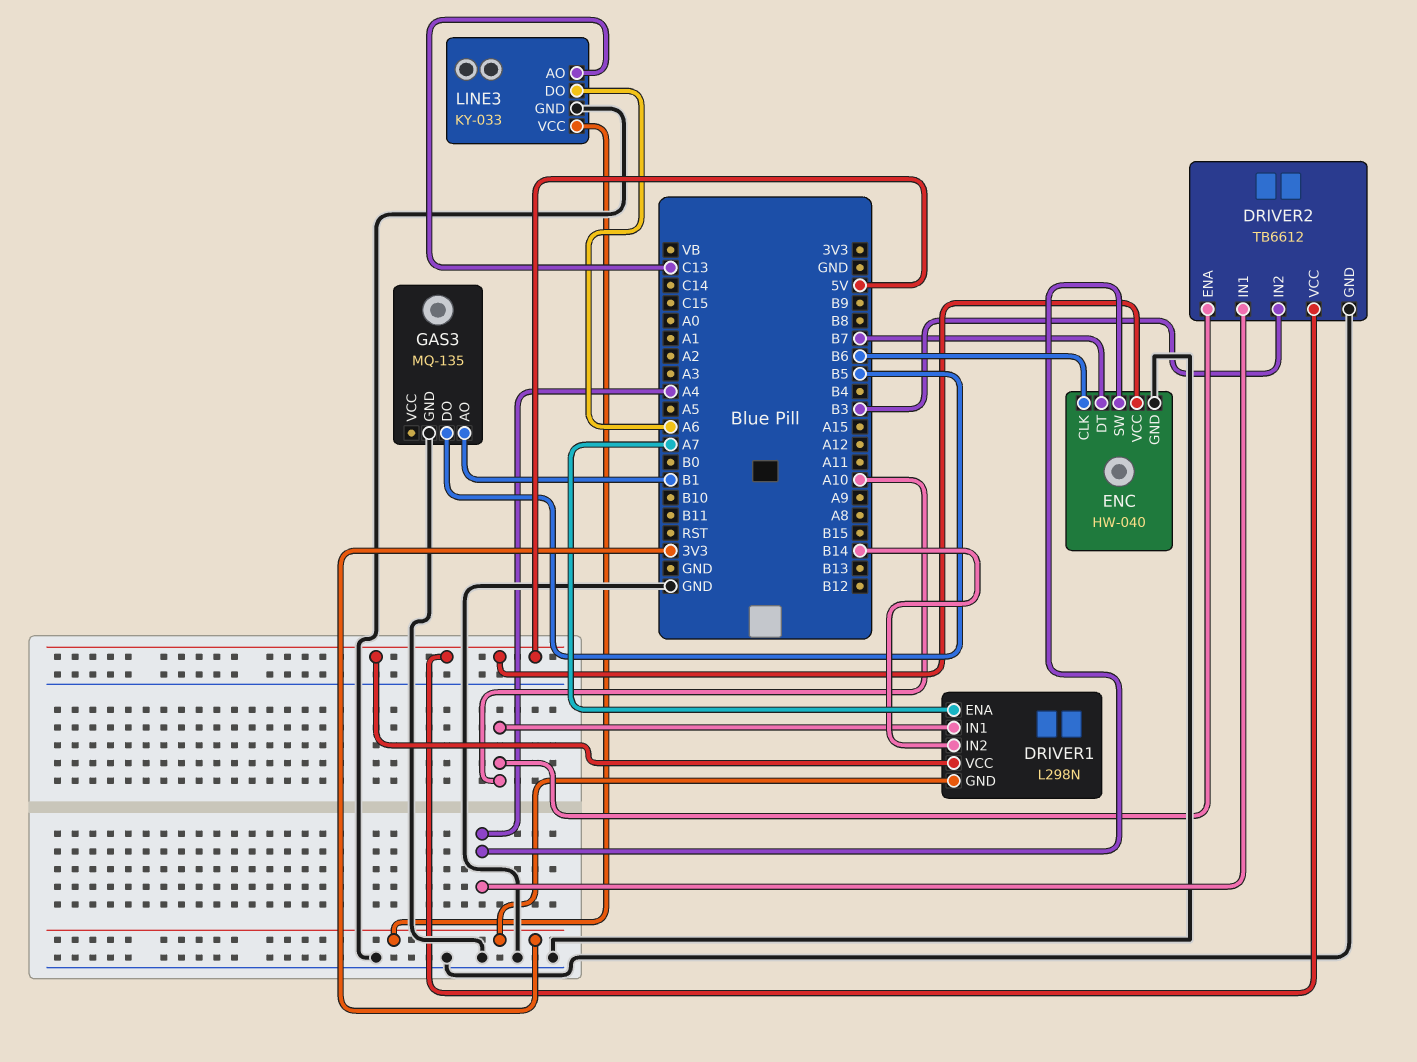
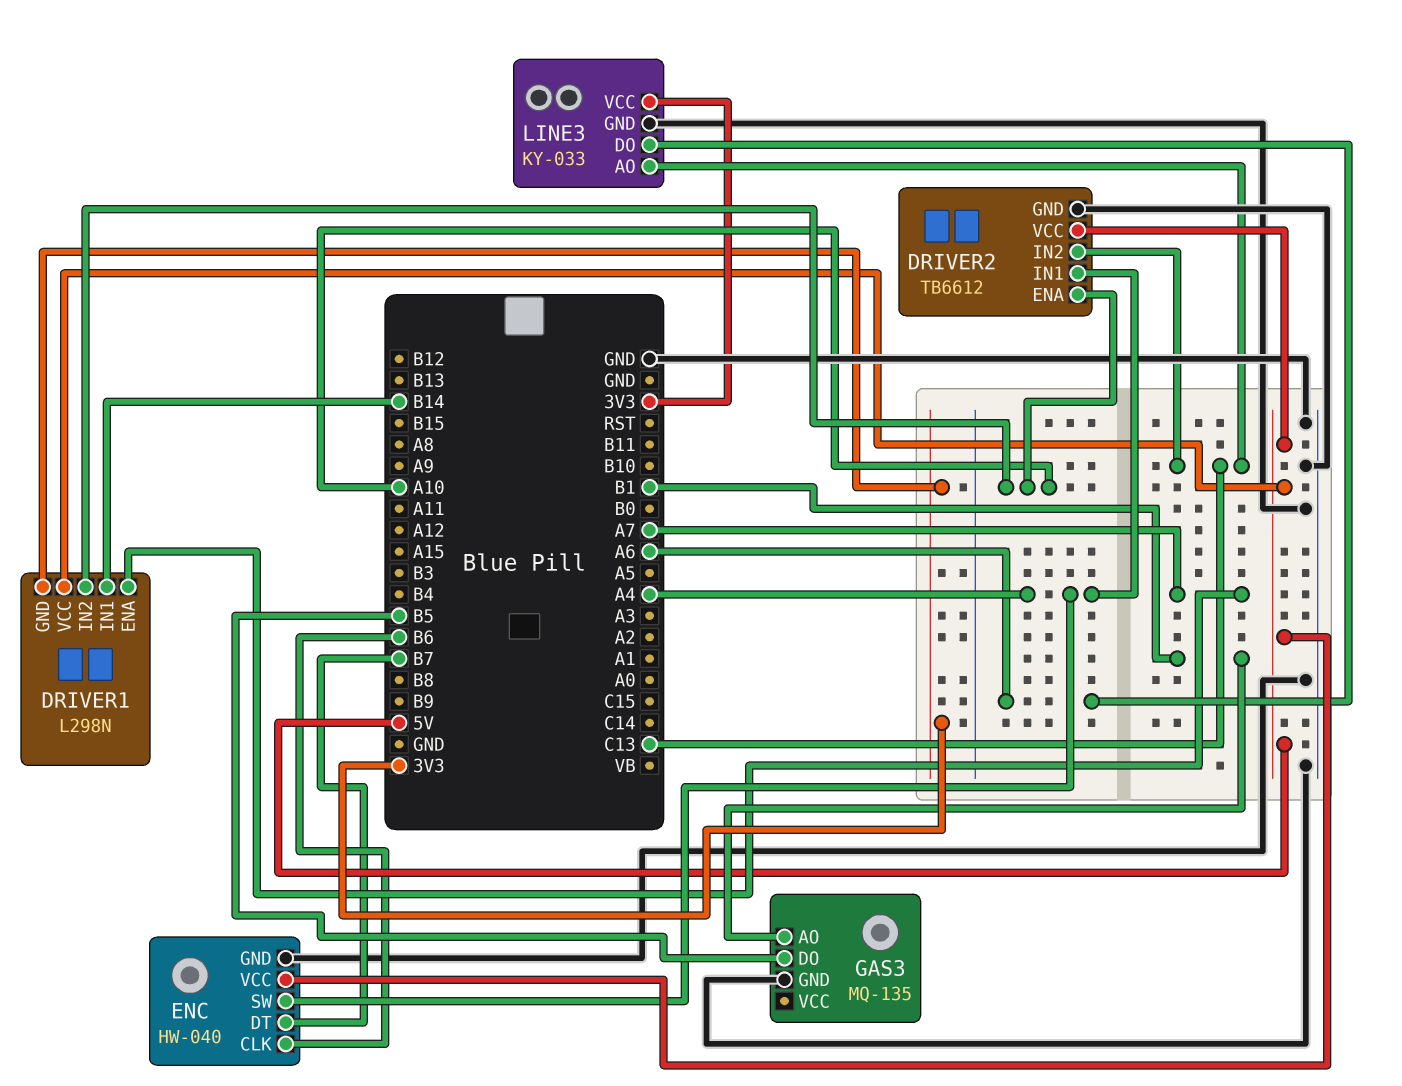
DRIVER1 pin IN1: A10 -> B14
DRIVER1 pin IN2: B14 -> A10
DRIVER2 pin IN2: B3 -> C13

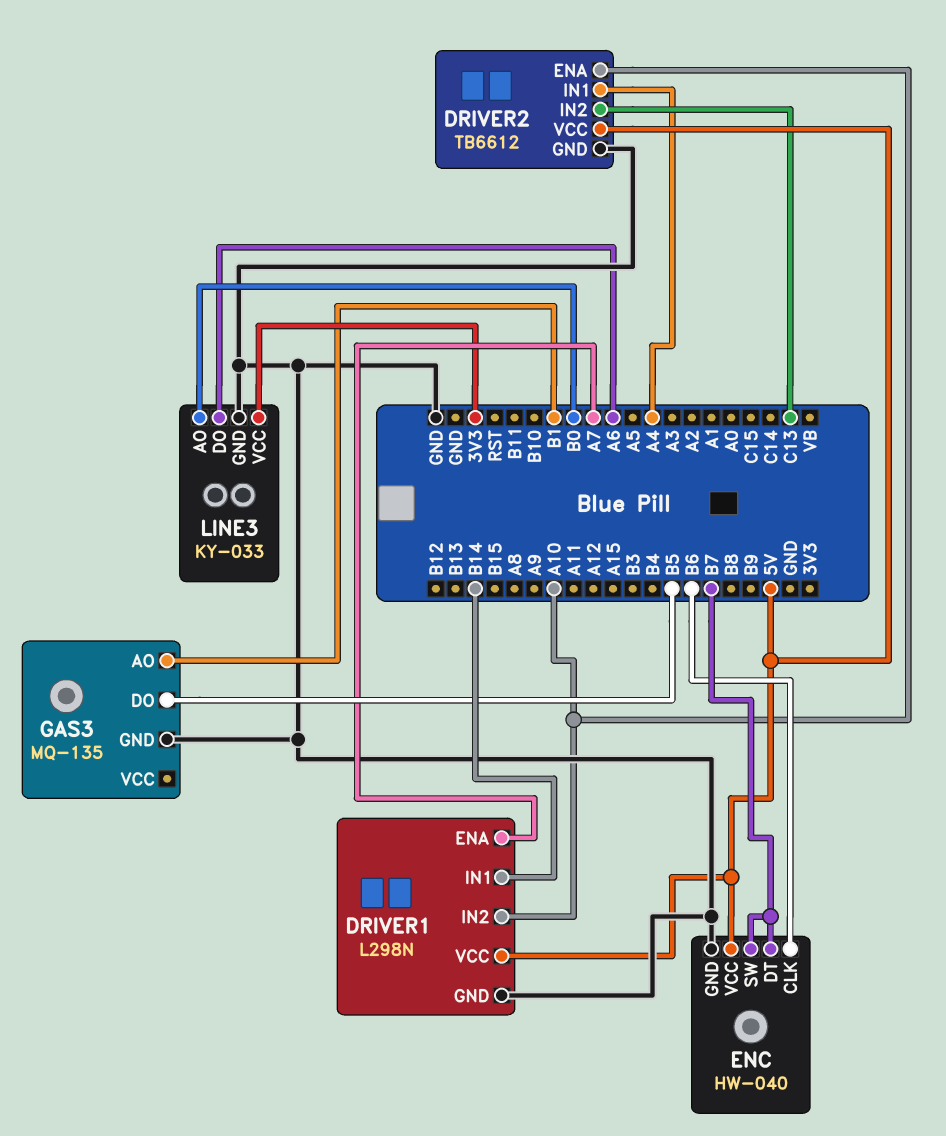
DRIVER1 pin GND: 3V3 -> GND
ENC pin SW: A4 -> B7
LINE3 pin AO: C13 -> B0

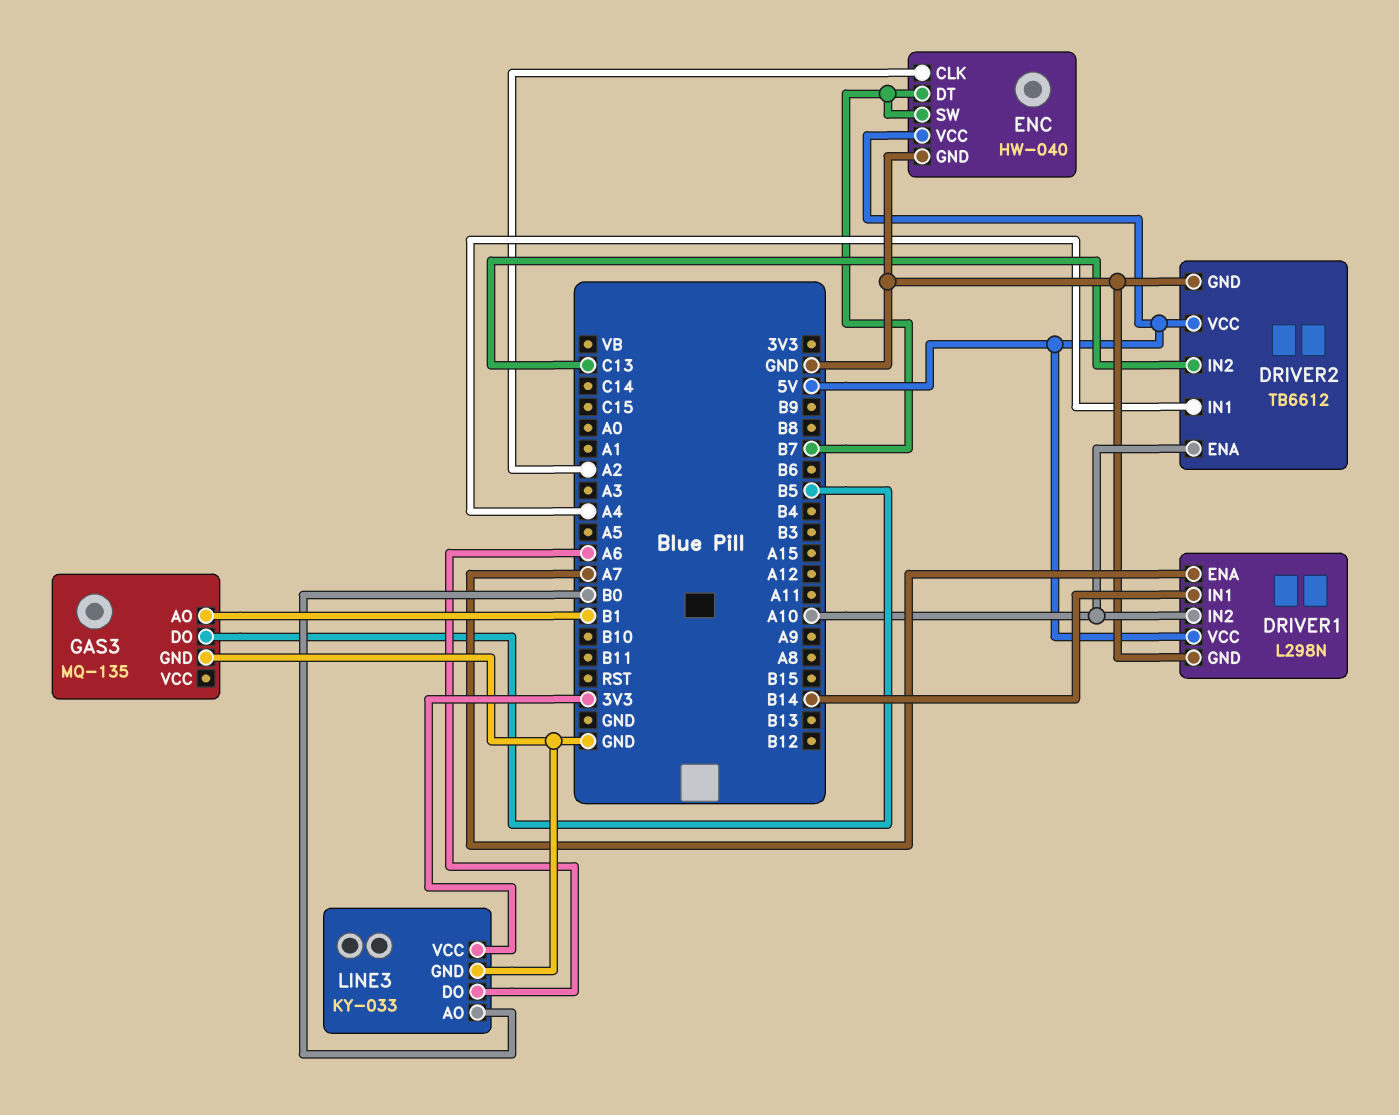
ENC pin CLK: B6 -> A2

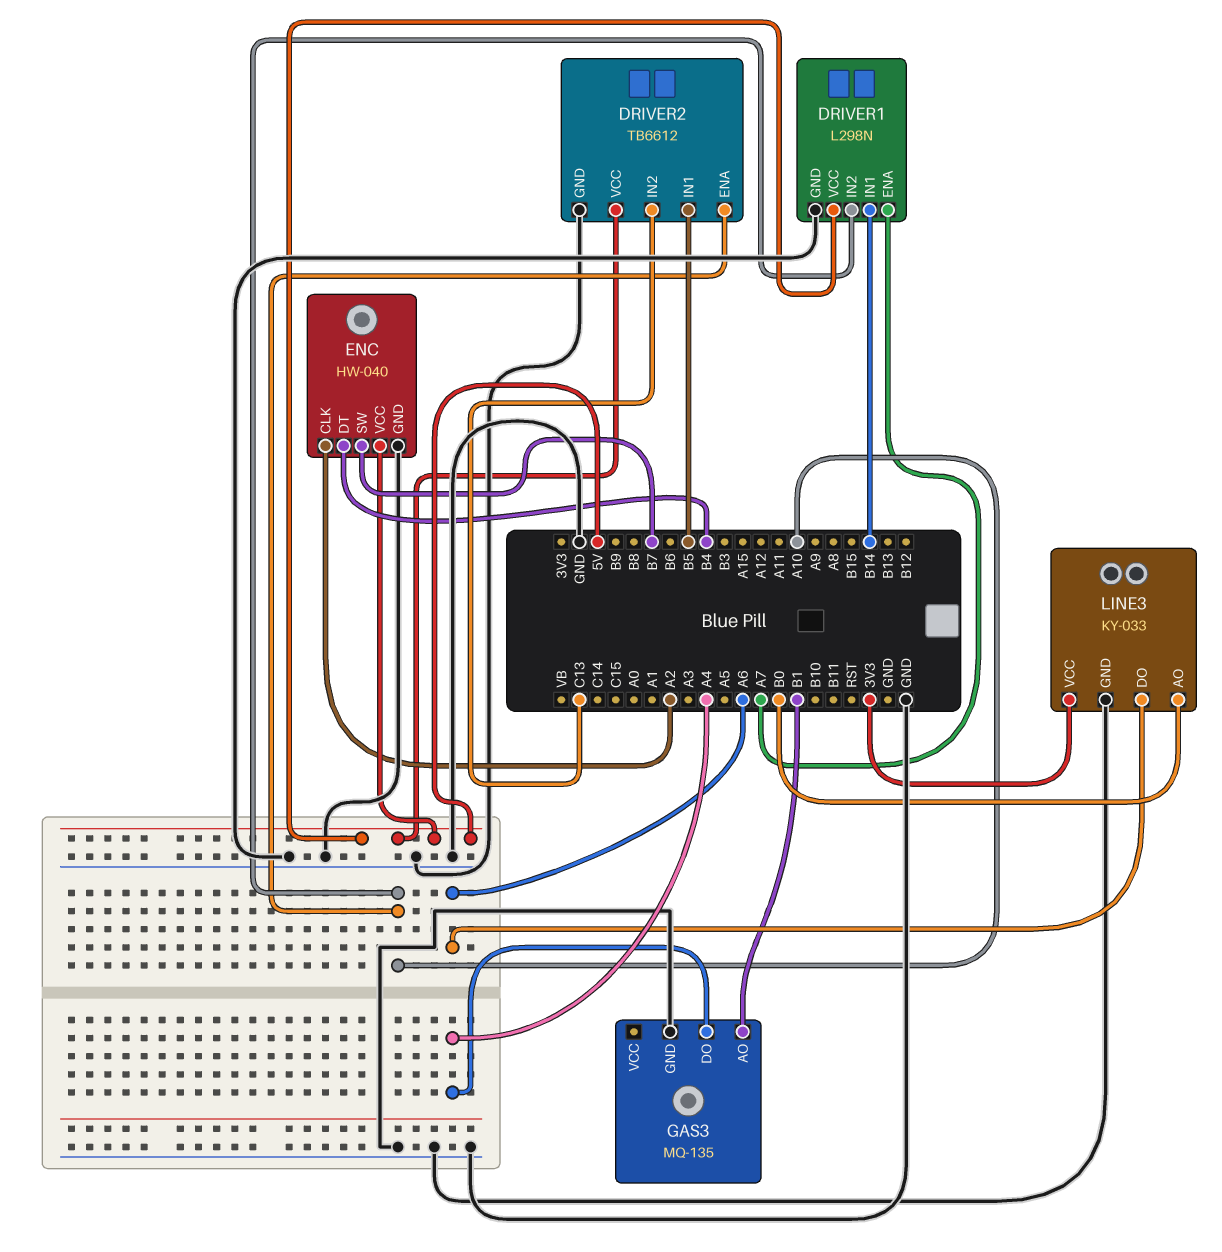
DRIVER2 pin IN1: A4 -> B5
ENC pin DT: B7 -> B4
GAS3 pin DO: B5 -> A4

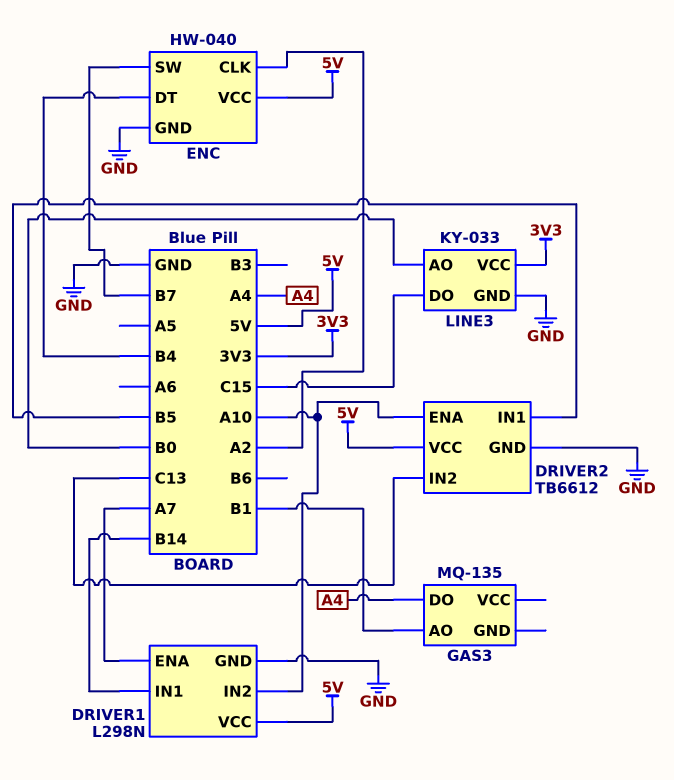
GAS3 pin GND: GND -> none
LINE3 pin DO: A6 -> C15

